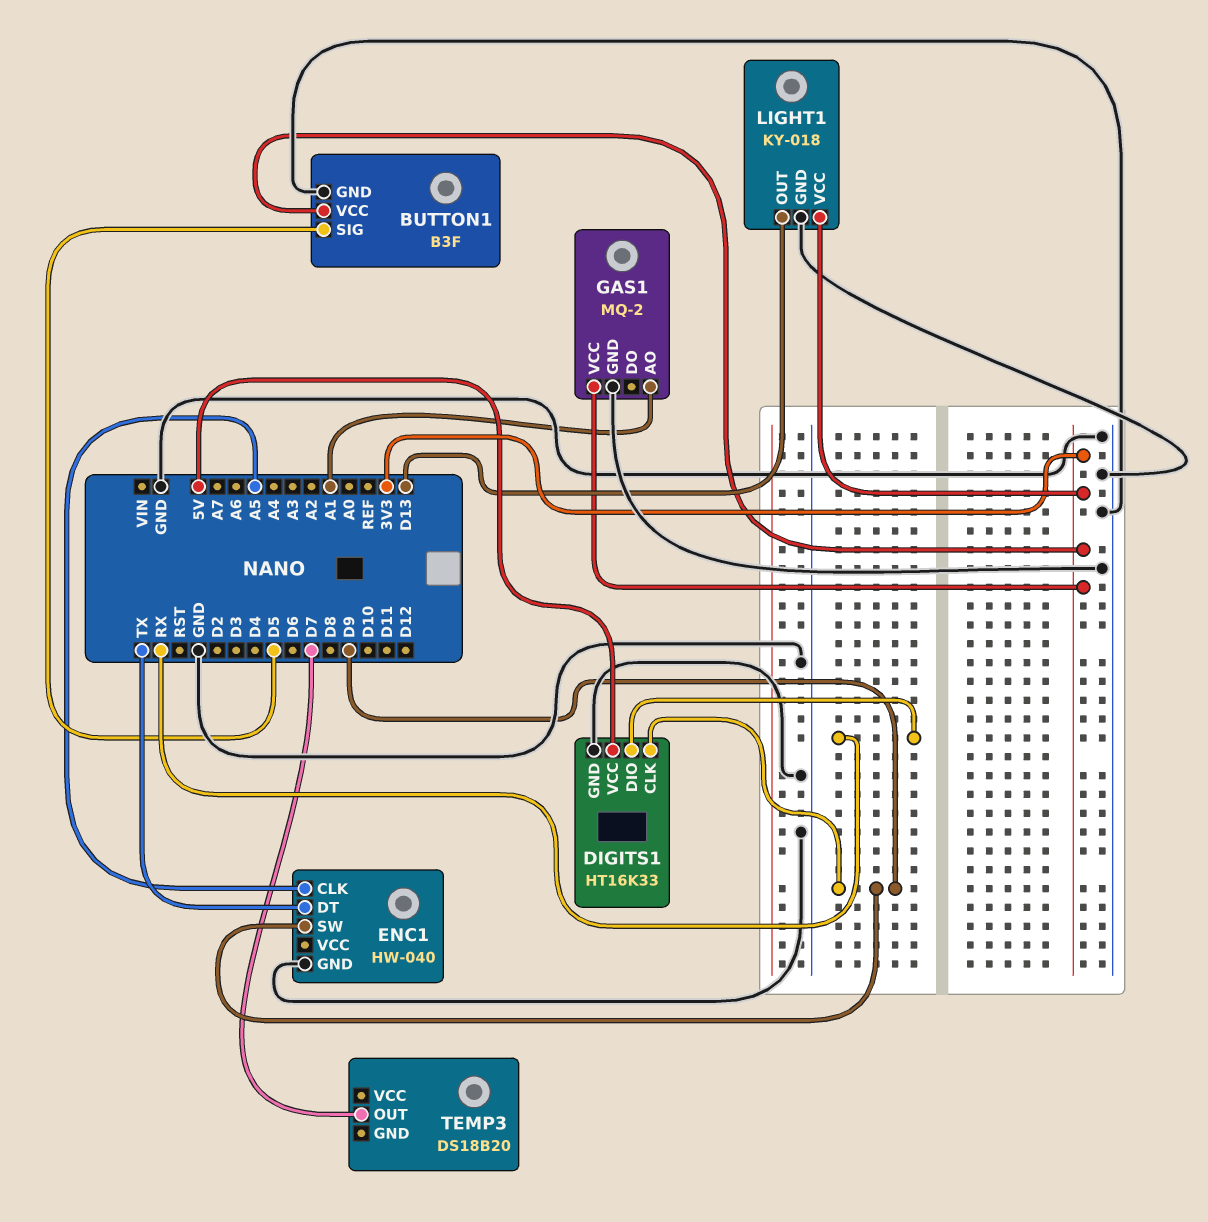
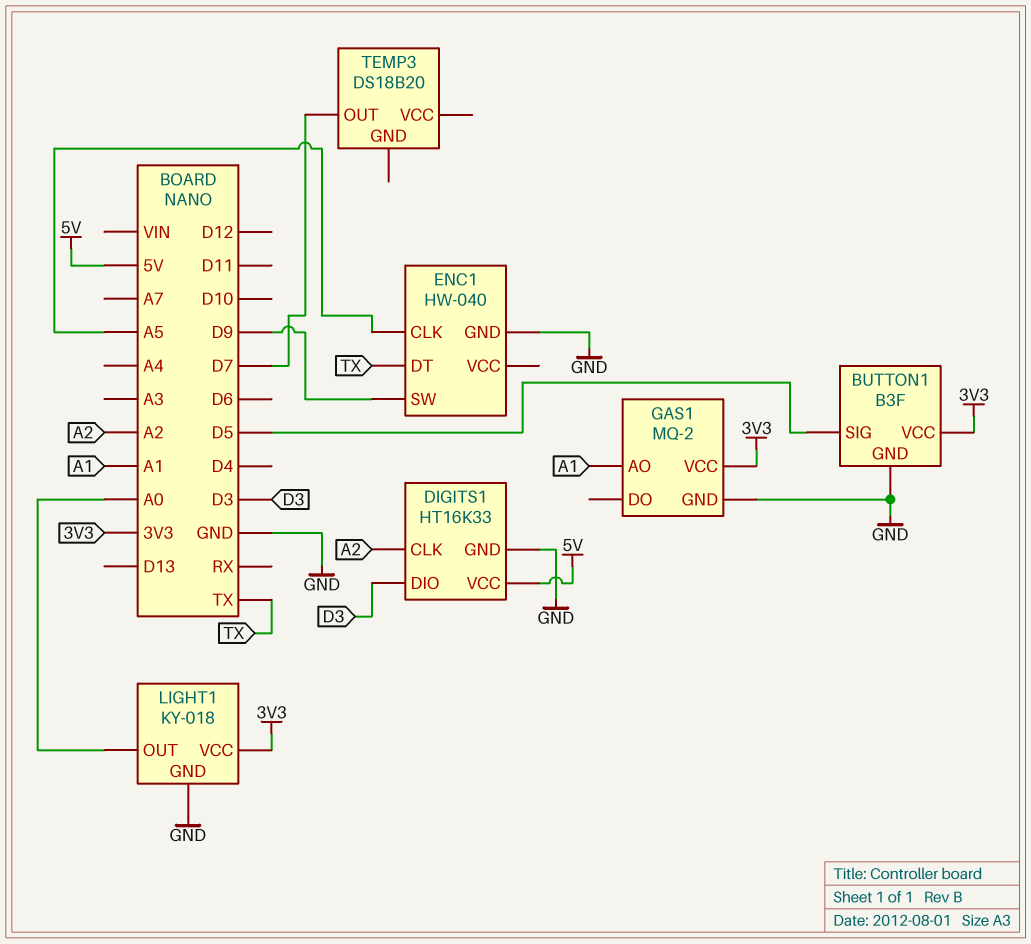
DIGITS1 pin CLK: D9 -> A2
DIGITS1 pin DIO: RX -> D3
LIGHT1 pin OUT: D13 -> A0

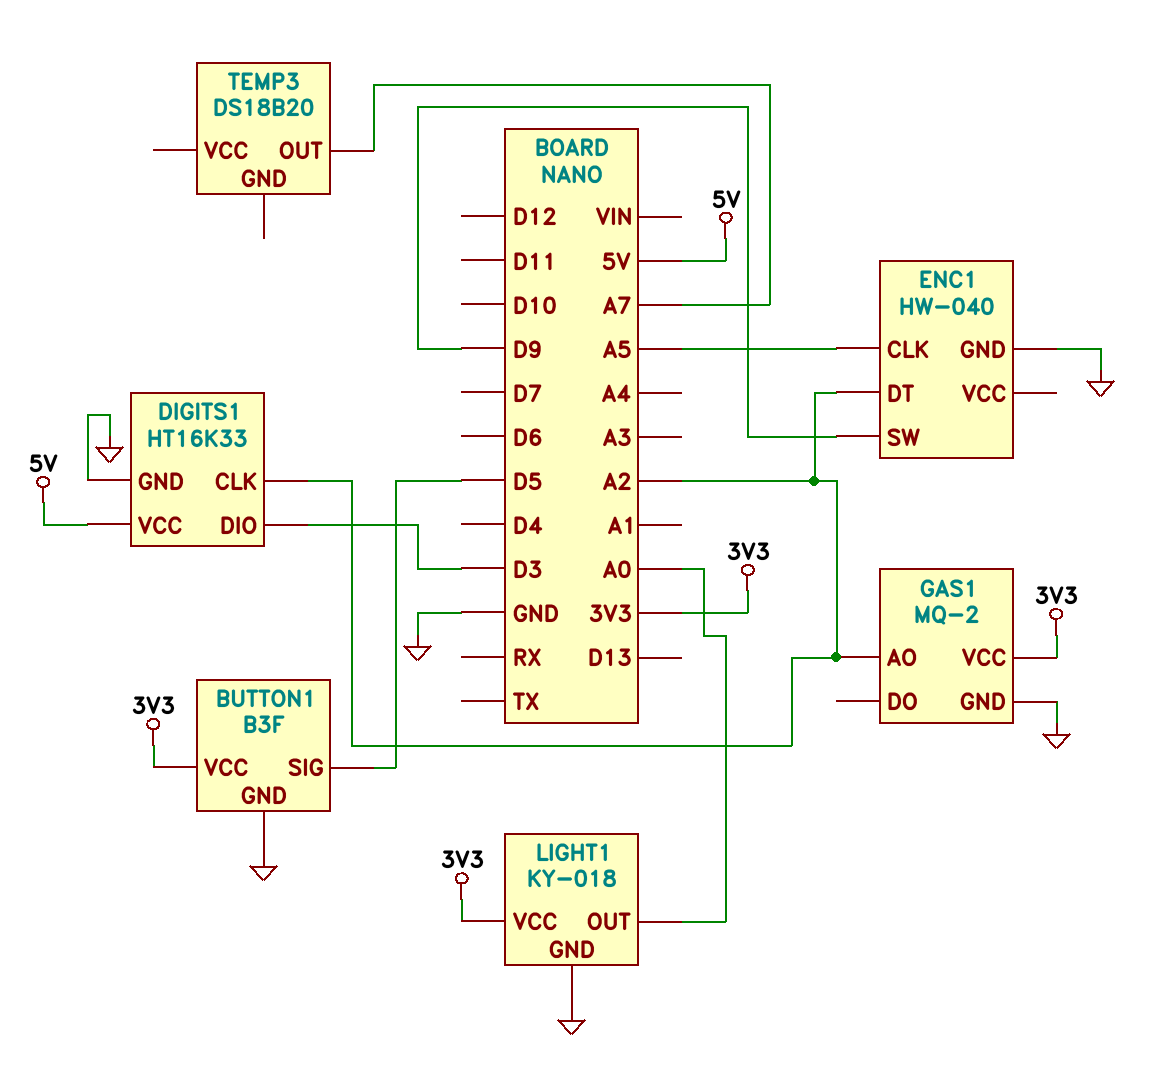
ENC1 pin DT: TX -> A2
GAS1 pin AO: A1 -> A2
TEMP3 pin OUT: D7 -> A7

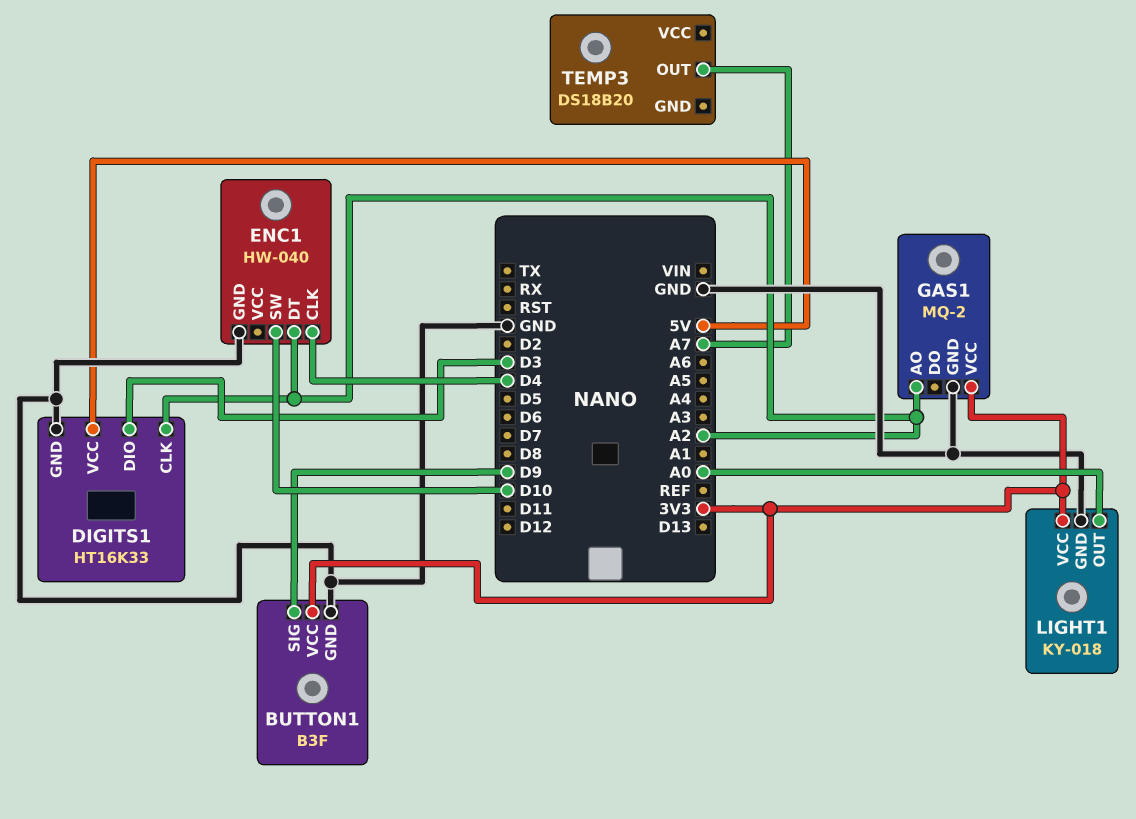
BUTTON1 pin SIG: D5 -> D9
ENC1 pin CLK: A5 -> D4
ENC1 pin SW: D9 -> D10

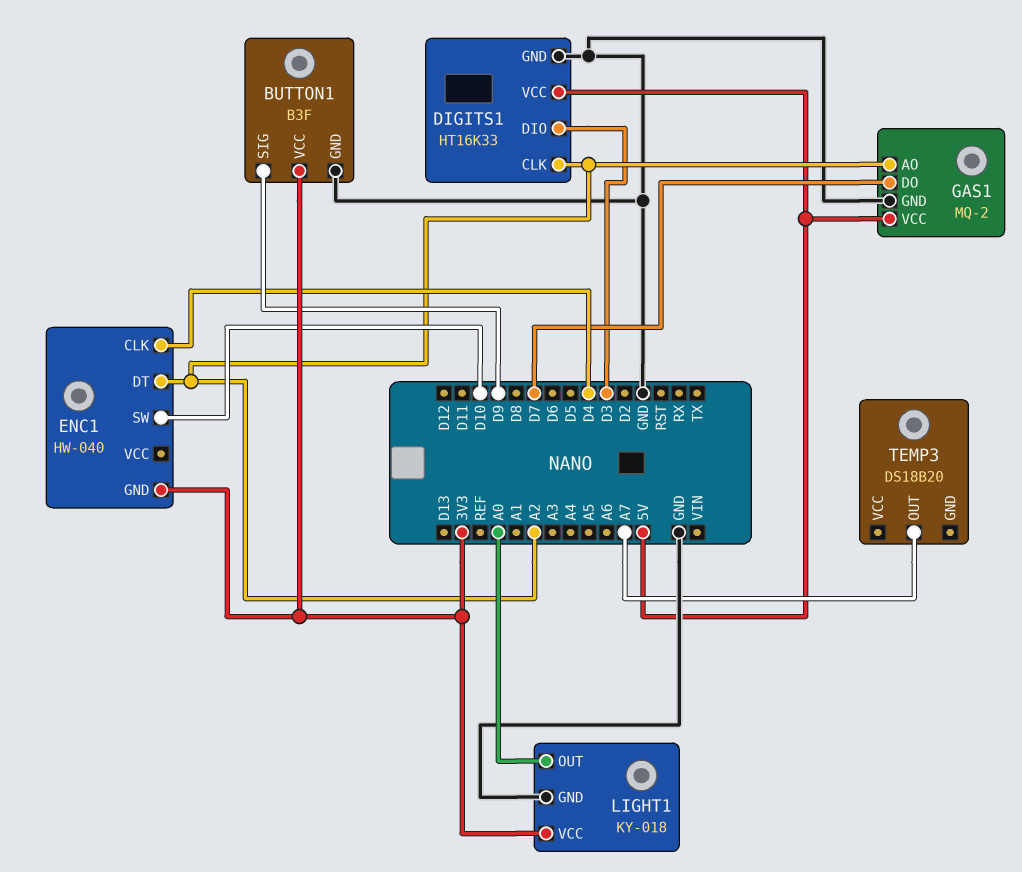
ENC1 pin GND: GND -> 3V3
GAS1 pin DO: none -> D7
GAS1 pin VCC: 3V3 -> 5V

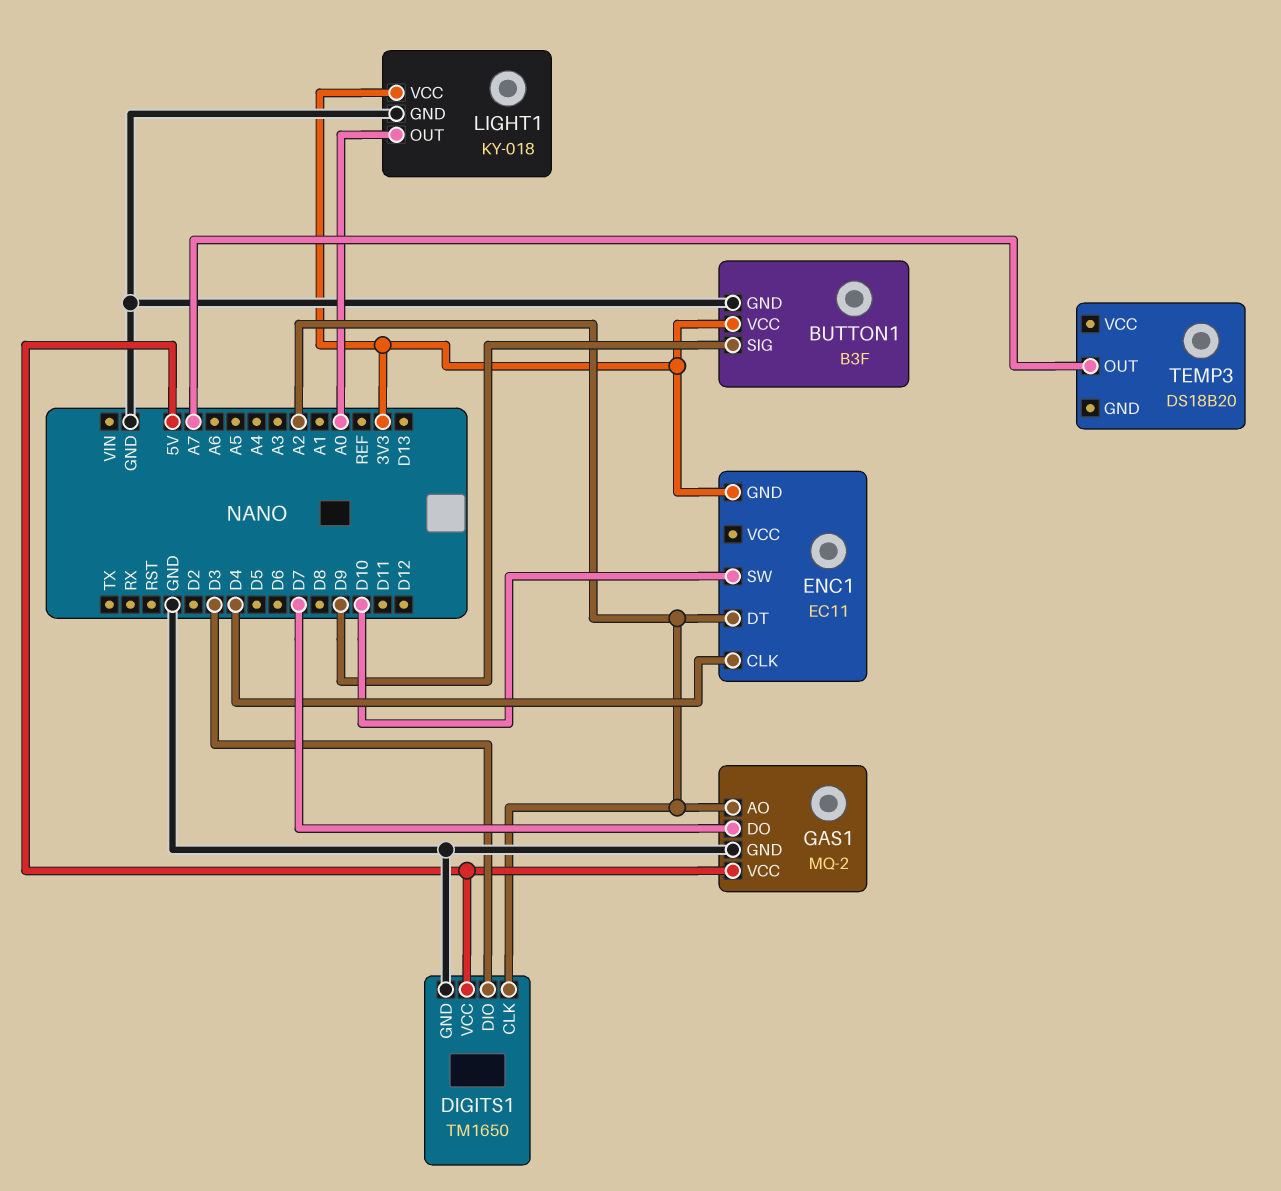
DIGITS1: HT16K33 -> TM1650
ENC1: HW-040 -> EC11

